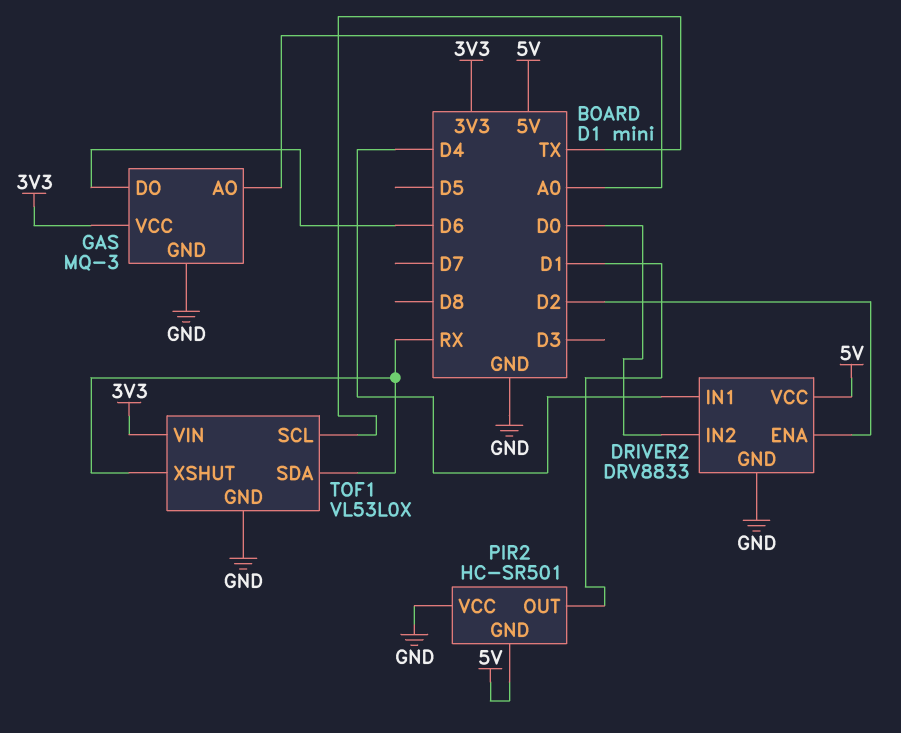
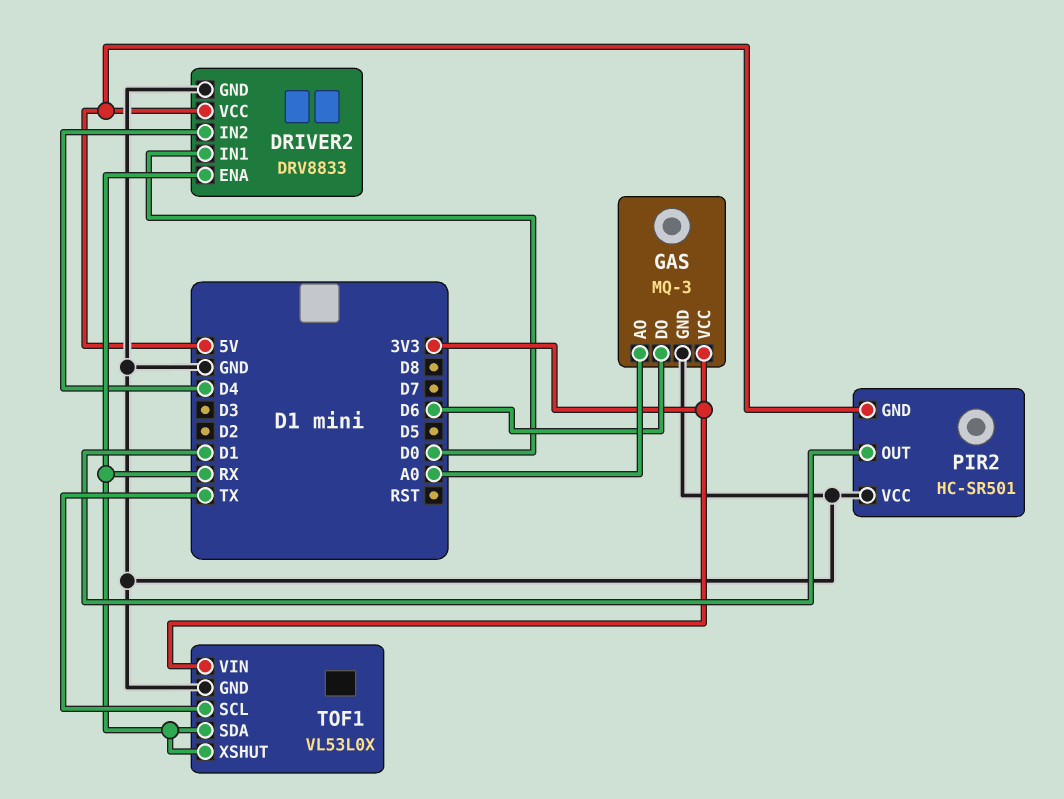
DRIVER2 pin ENA: D2 -> RX
DRIVER2 pin IN1: D4 -> D0
DRIVER2 pin IN2: D0 -> D4

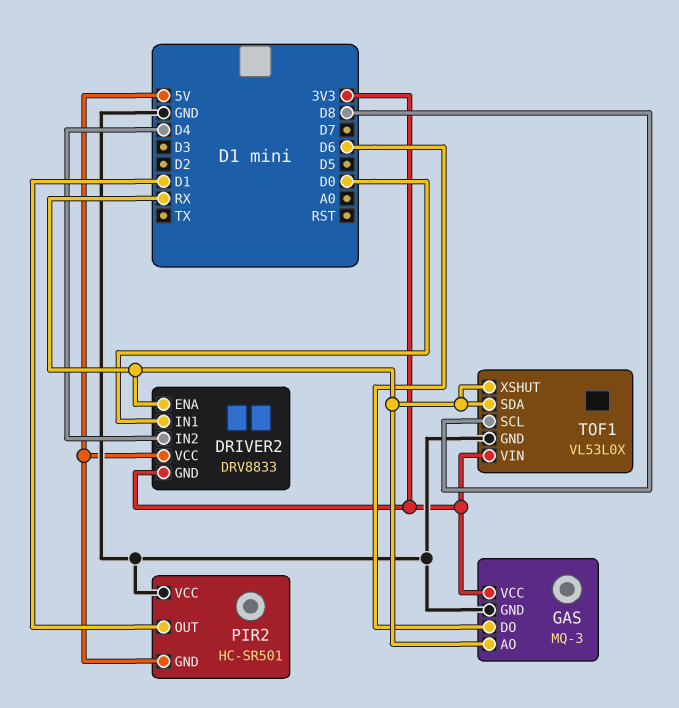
DRIVER2 pin GND: GND -> 3V3
GAS pin AO: A0 -> RX
TOF1 pin SCL: TX -> D8

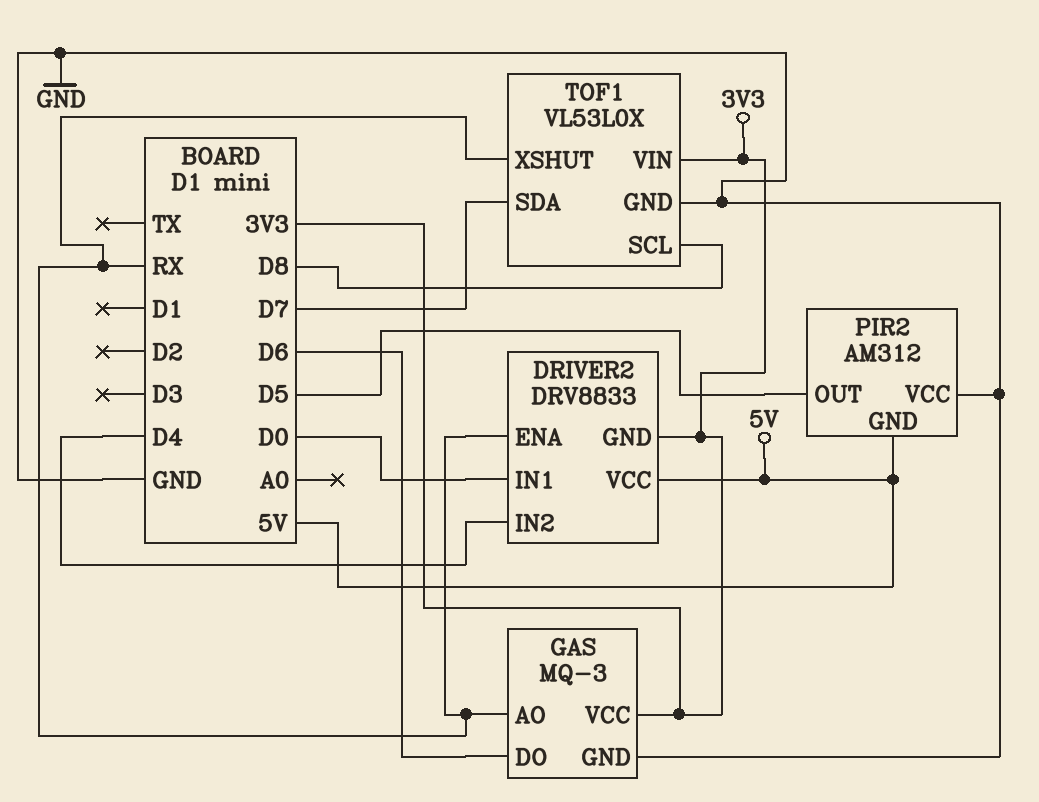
PIR2: HC-SR501 -> AM312
PIR2 pin OUT: D1 -> D5
TOF1 pin SDA: RX -> D7

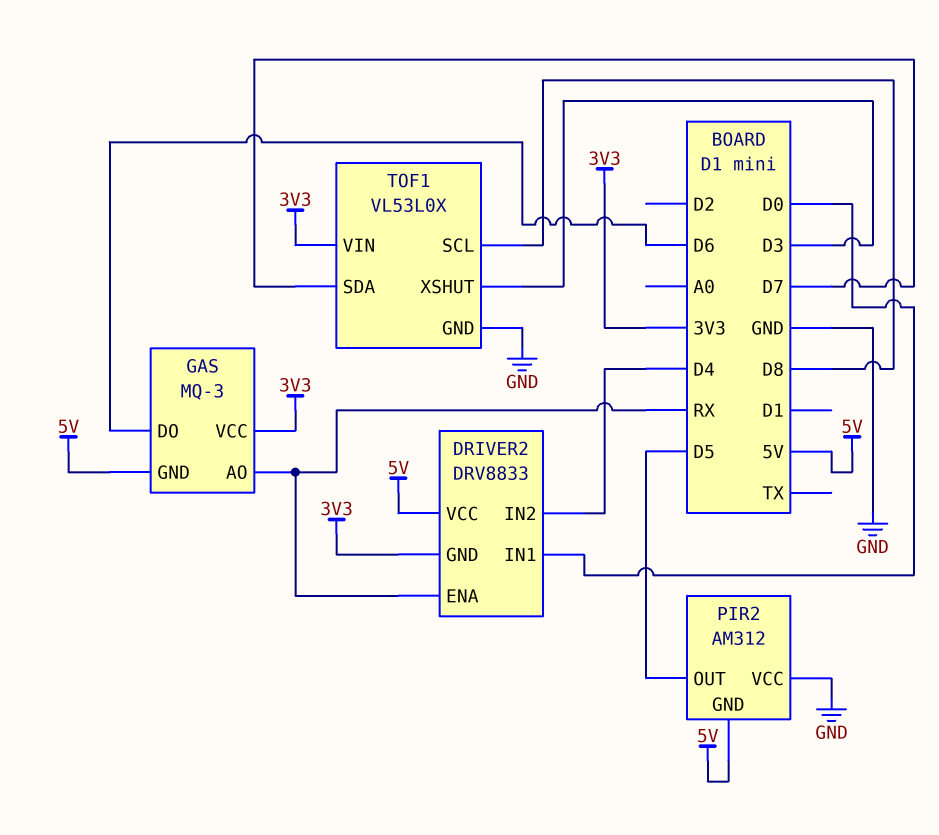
GAS pin GND: GND -> 5V
TOF1 pin XSHUT: RX -> D3

